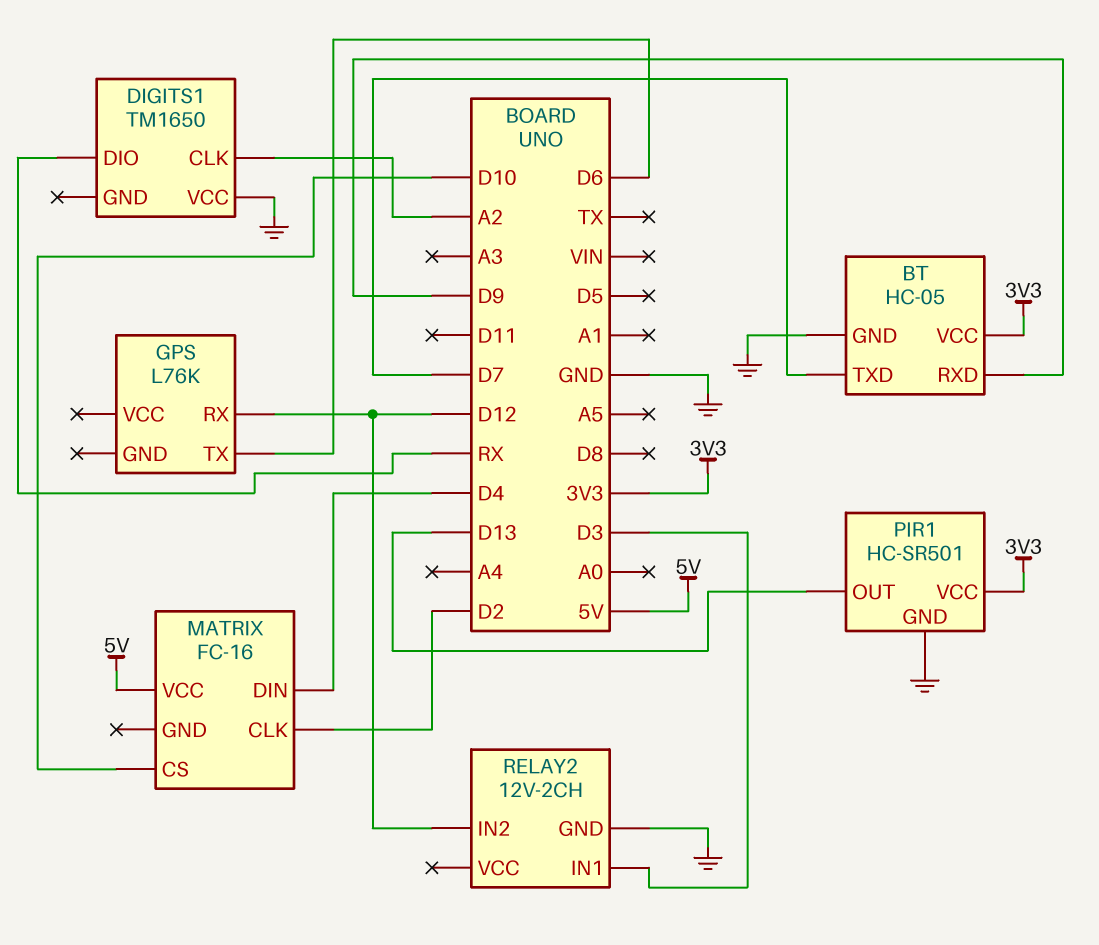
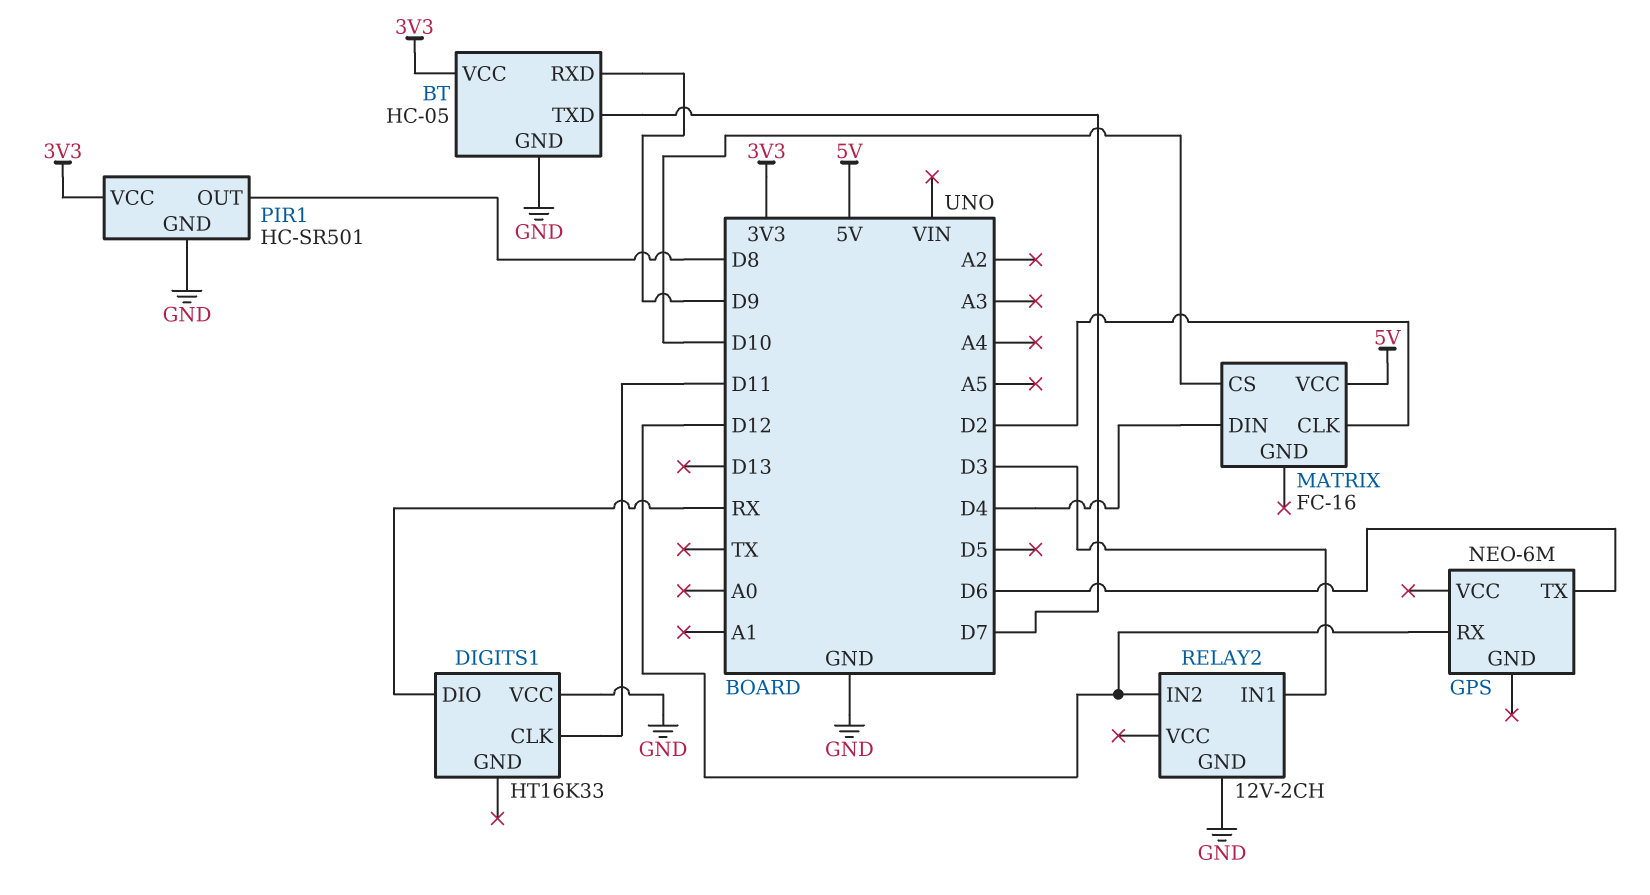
DIGITS1: TM1650 -> HT16K33
DIGITS1 pin CLK: A2 -> D11
GPS: L76K -> NEO-6M
PIR1 pin OUT: D13 -> D8

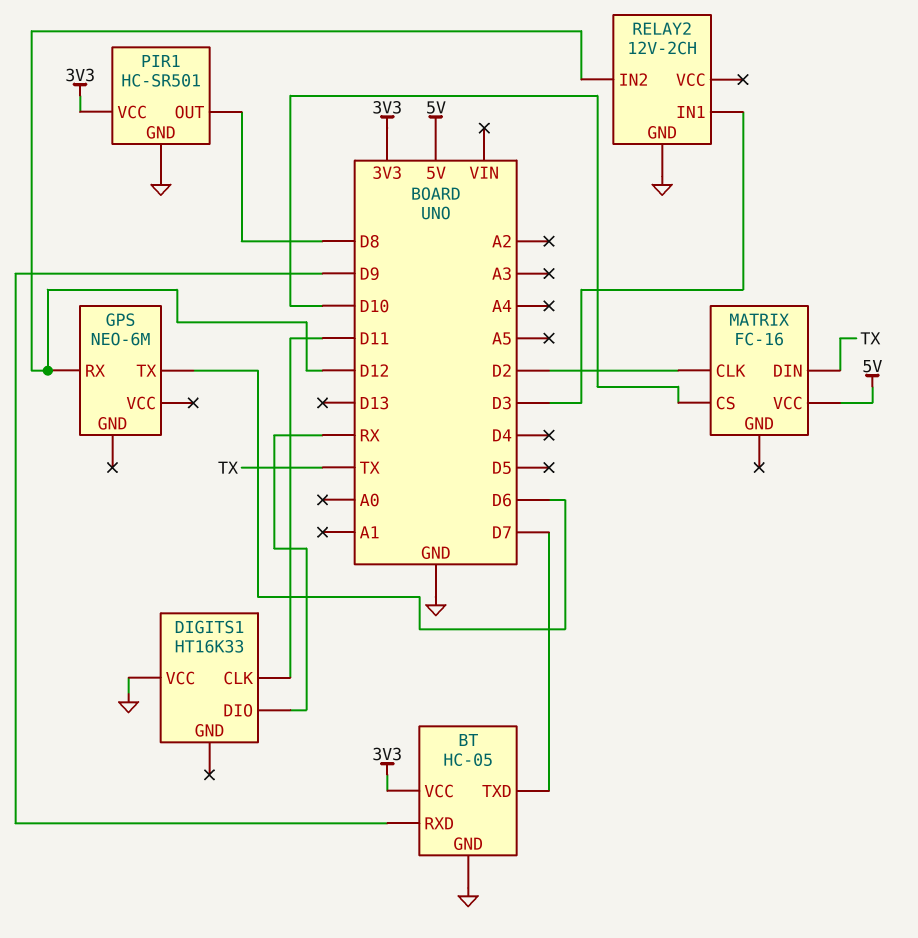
MATRIX pin DIN: D4 -> TX

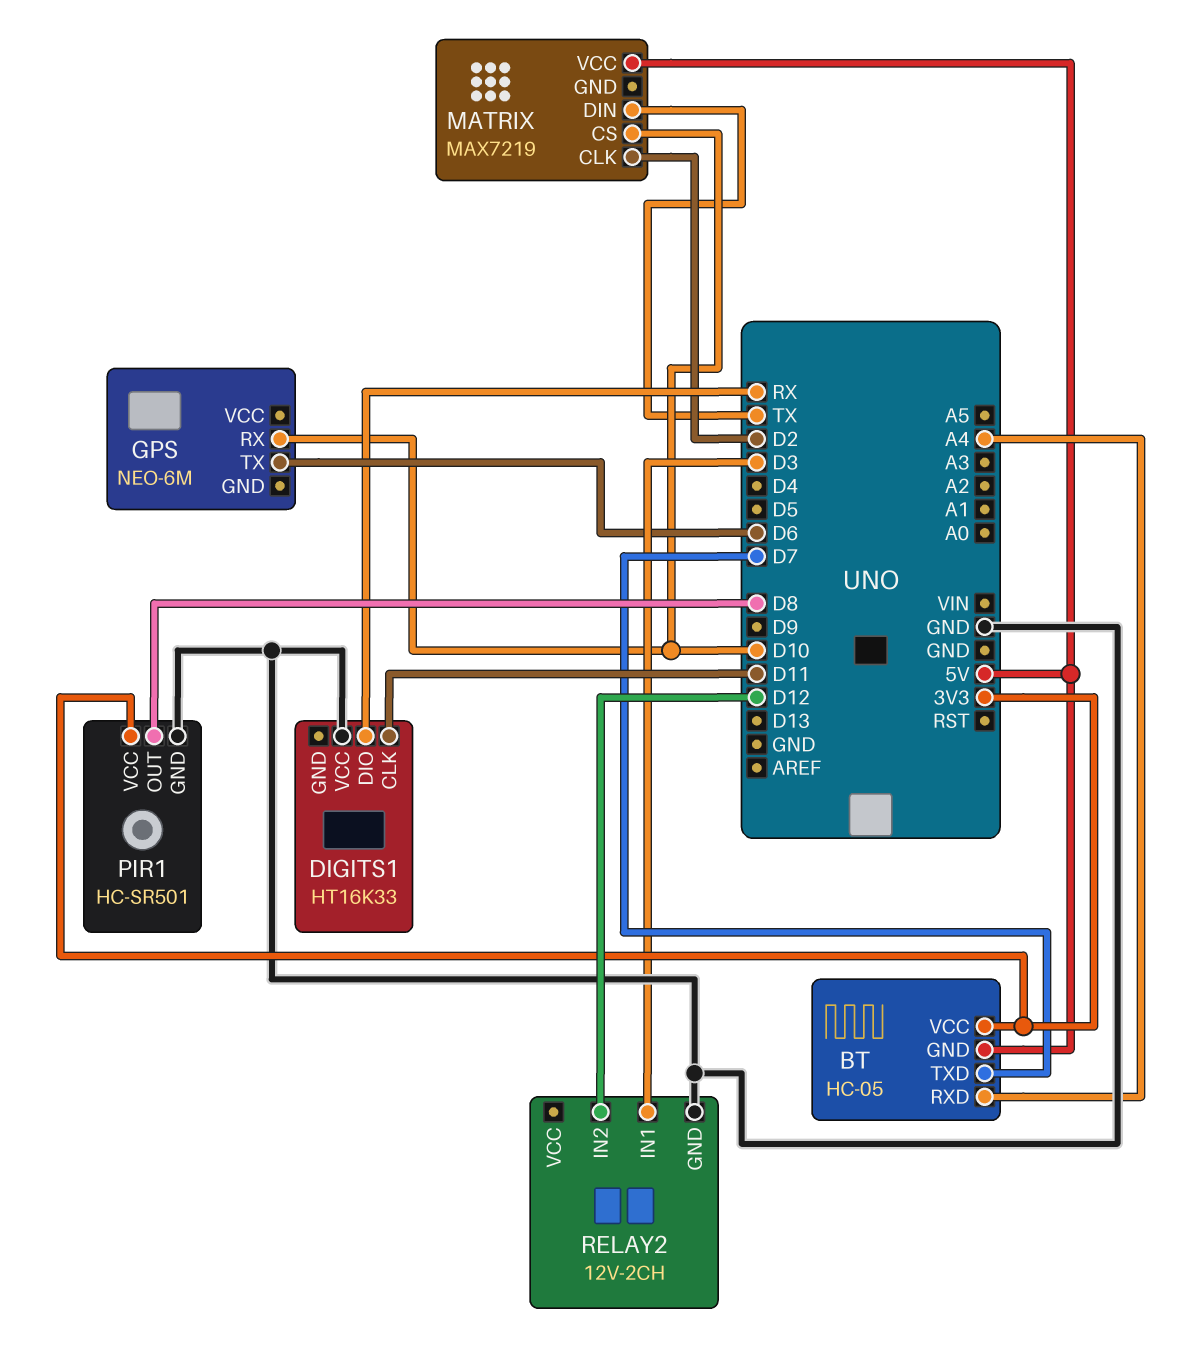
BT pin GND: GND -> 5V
BT pin RXD: D9 -> A4
GPS pin RX: D12 -> D10
MATRIX: FC-16 -> MAX7219

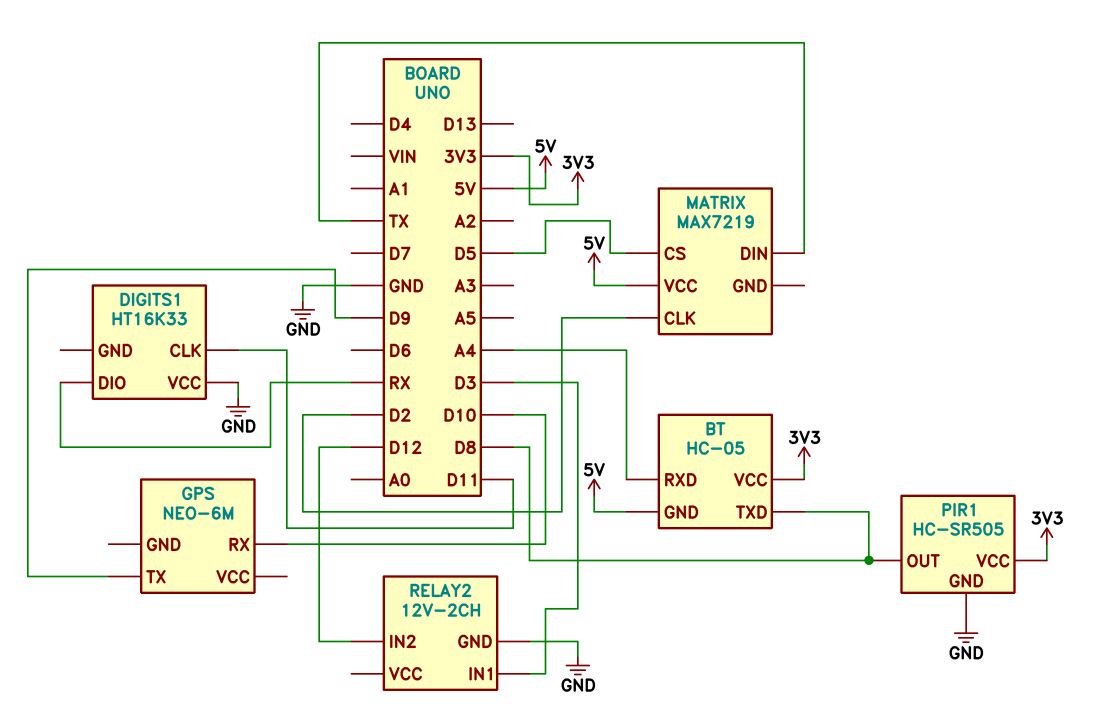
BT pin TXD: D7 -> D8
GPS pin TX: D6 -> D9
MATRIX pin CS: D10 -> D5
PIR1: HC-SR501 -> HC-SR505

